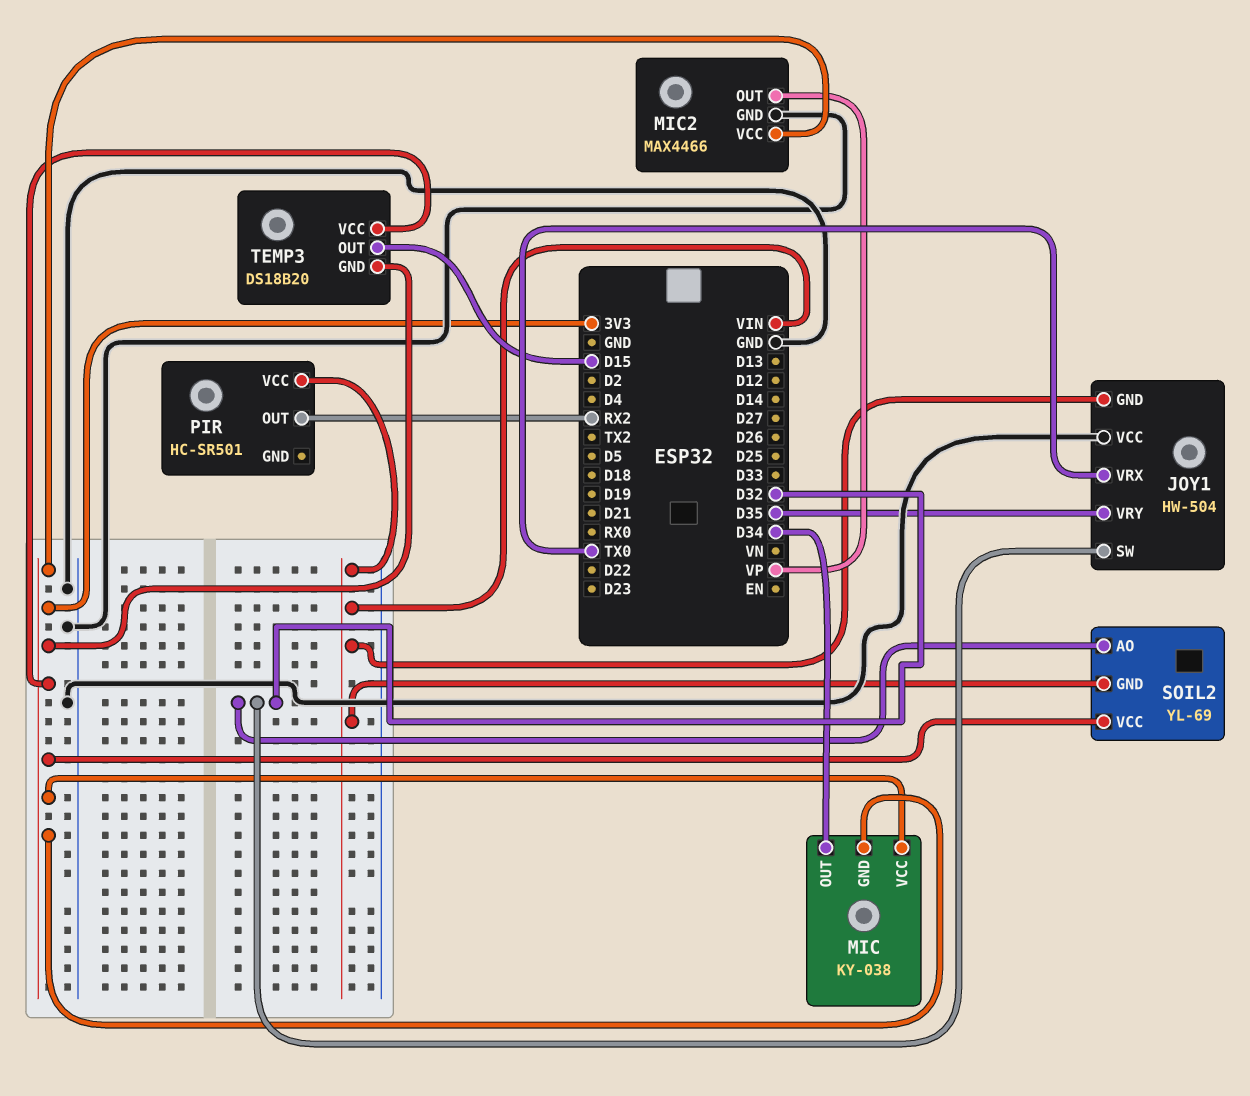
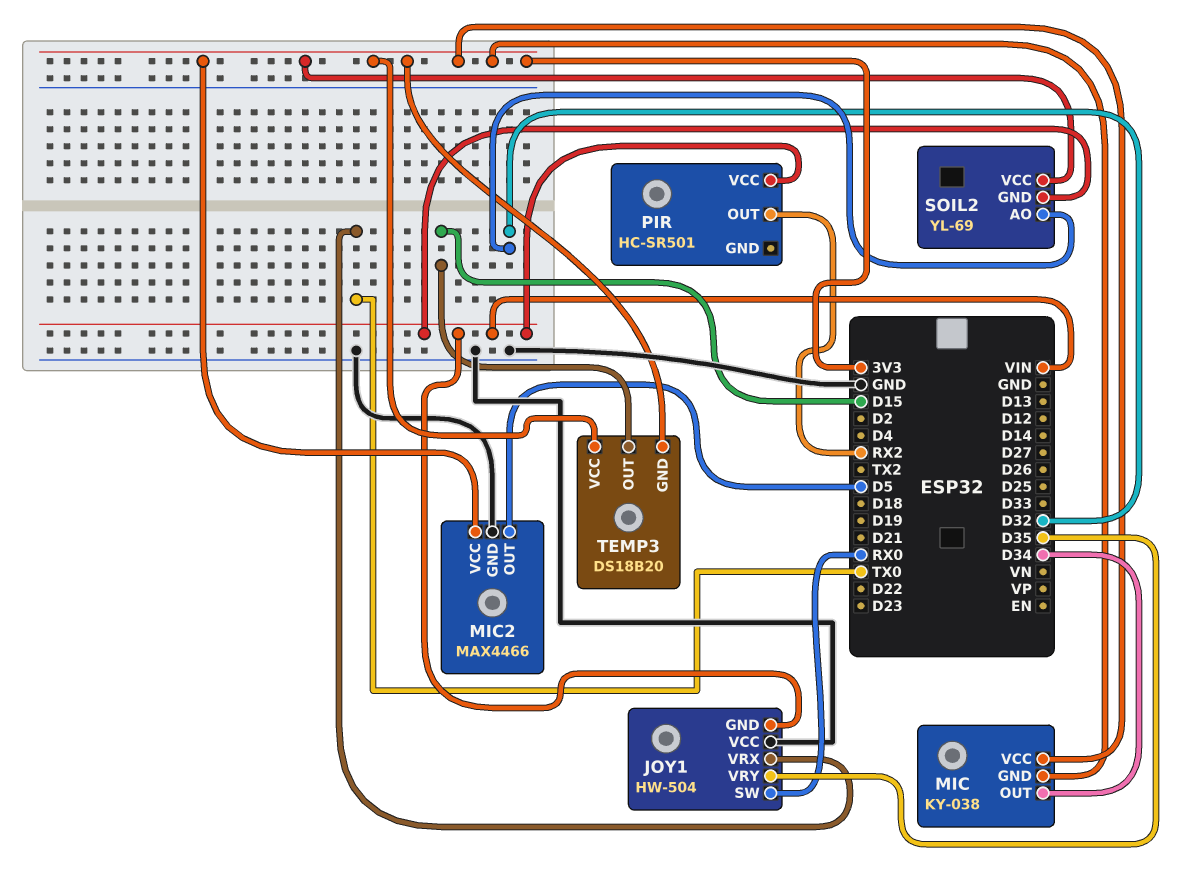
JOY1 pin SW: D32 -> RX0
MIC2 pin OUT: VP -> D5

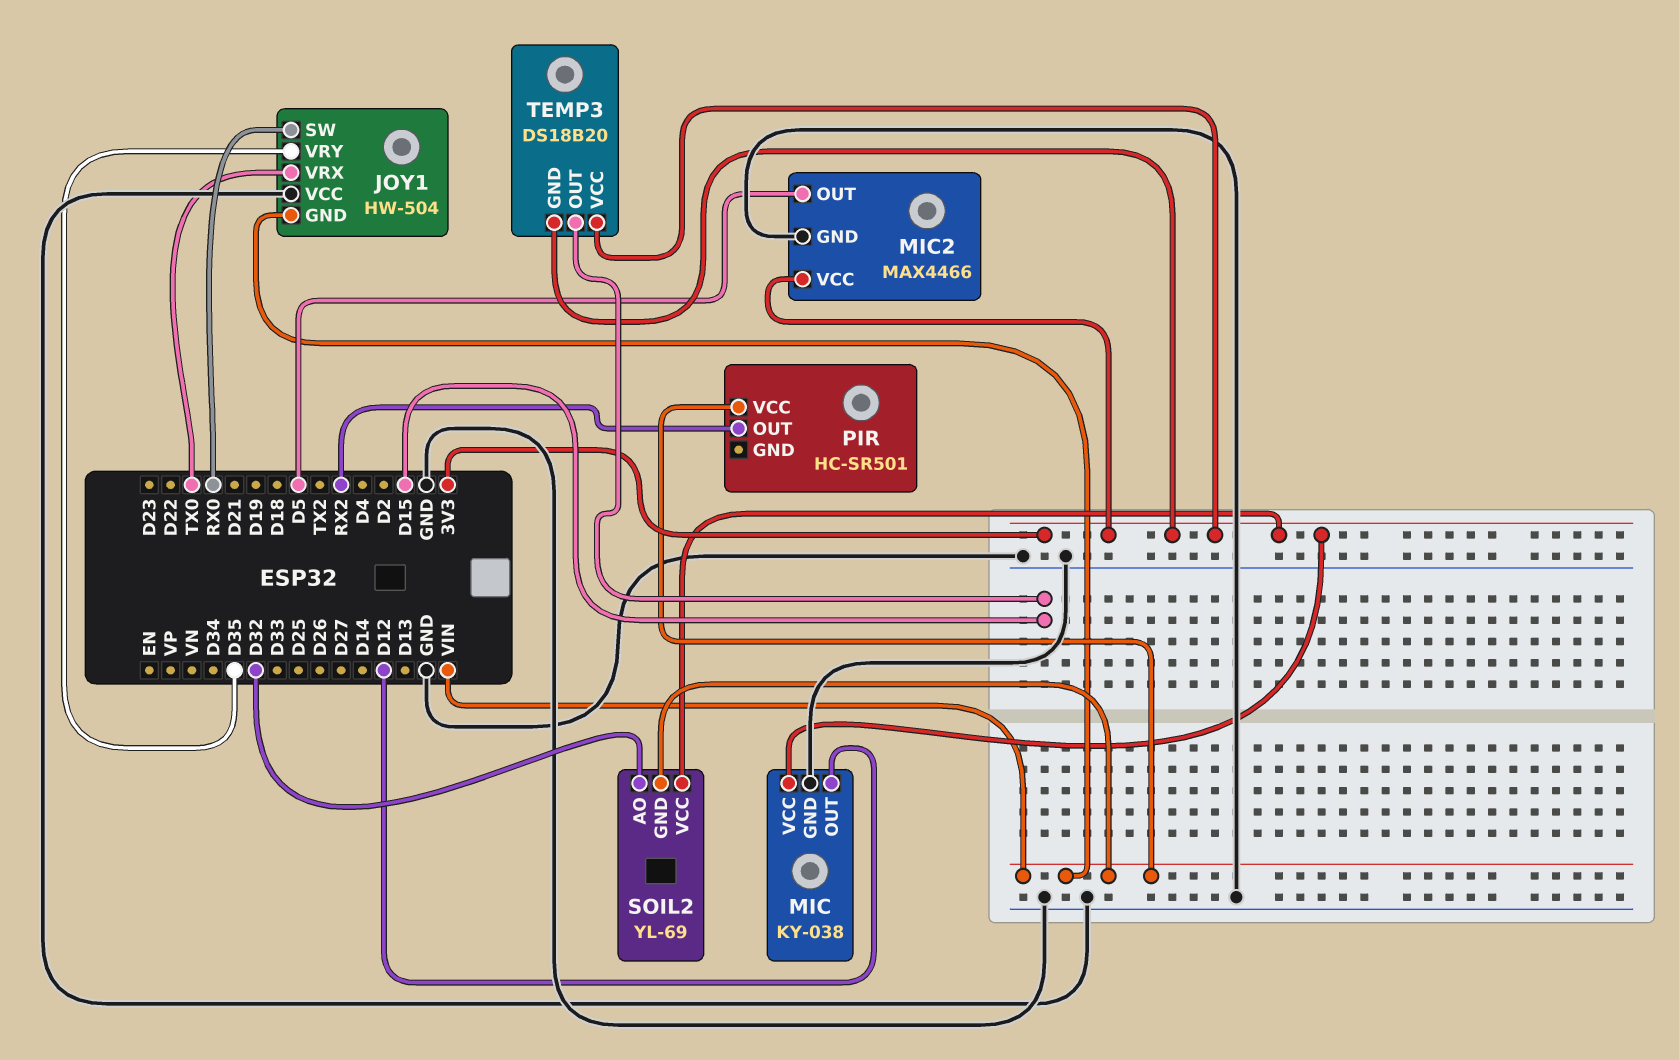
MIC pin GND: 3V3 -> GND
MIC pin OUT: D34 -> D12

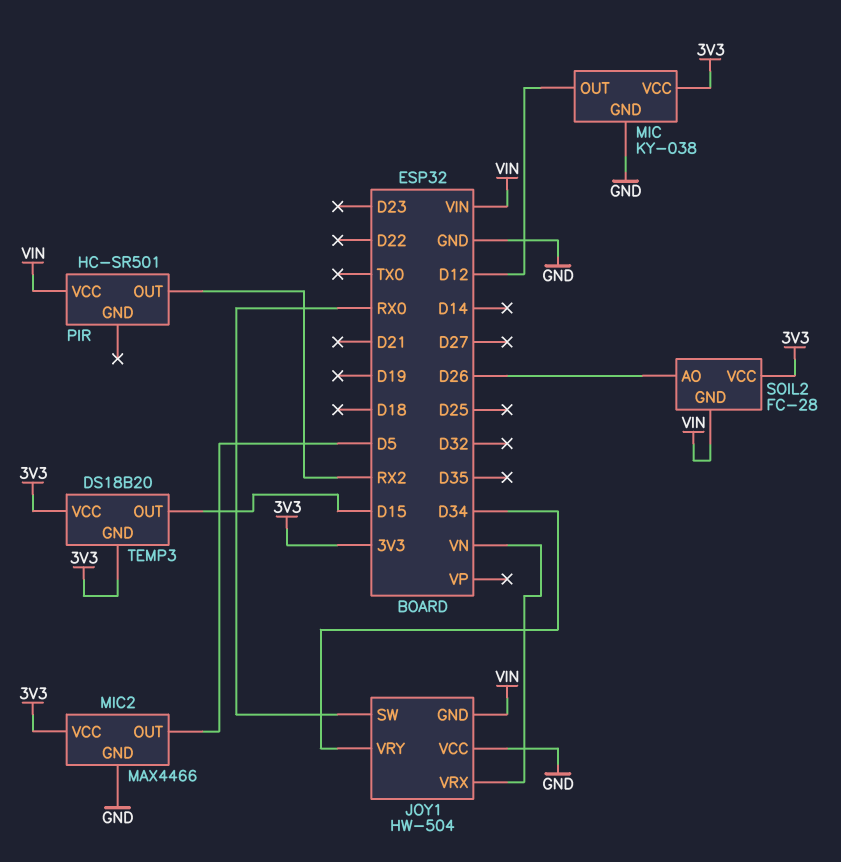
JOY1 pin VRX: TX0 -> VN
JOY1 pin VRY: D35 -> D34
SOIL2: YL-69 -> FC-28
SOIL2 pin AO: D32 -> D26

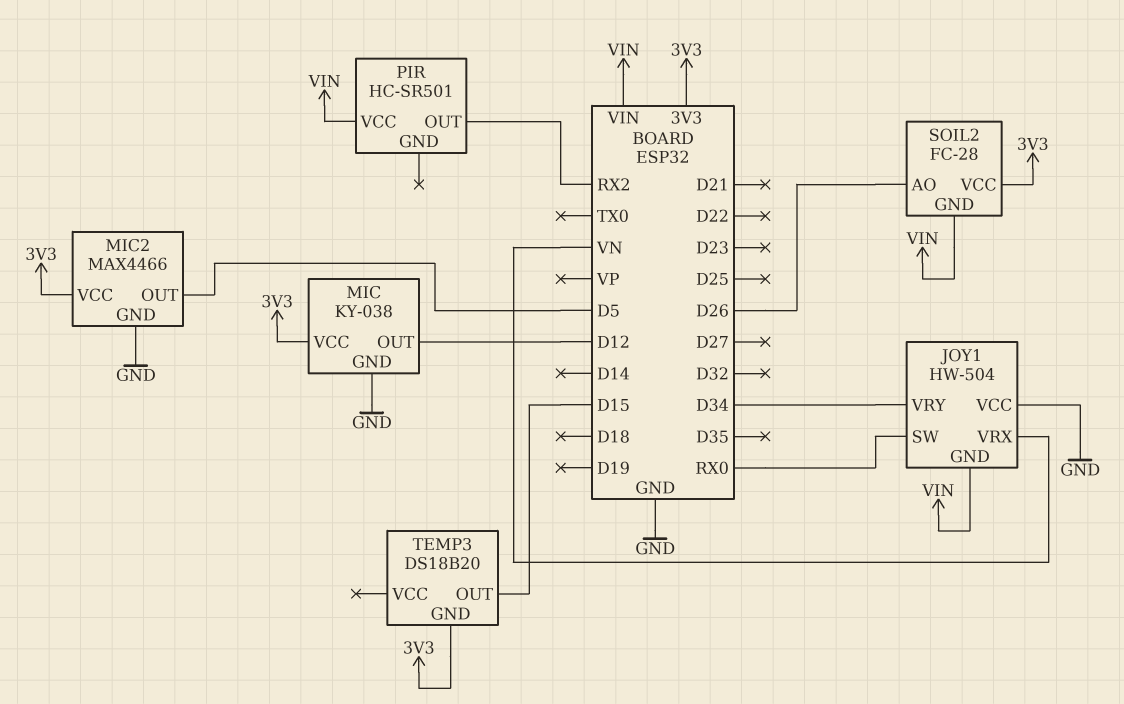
TEMP3 pin VCC: 3V3 -> none

